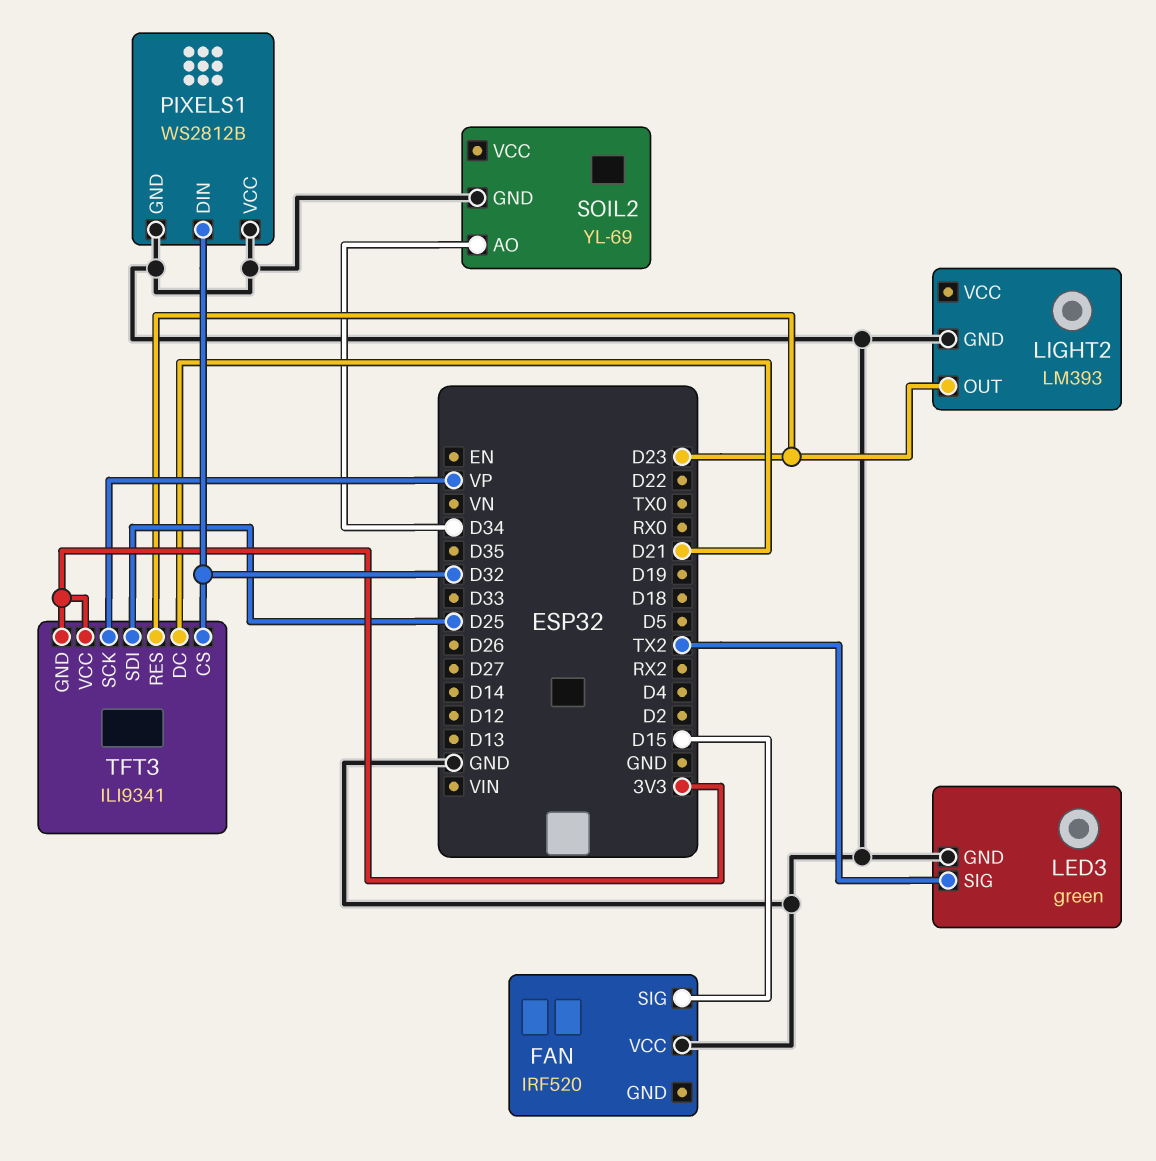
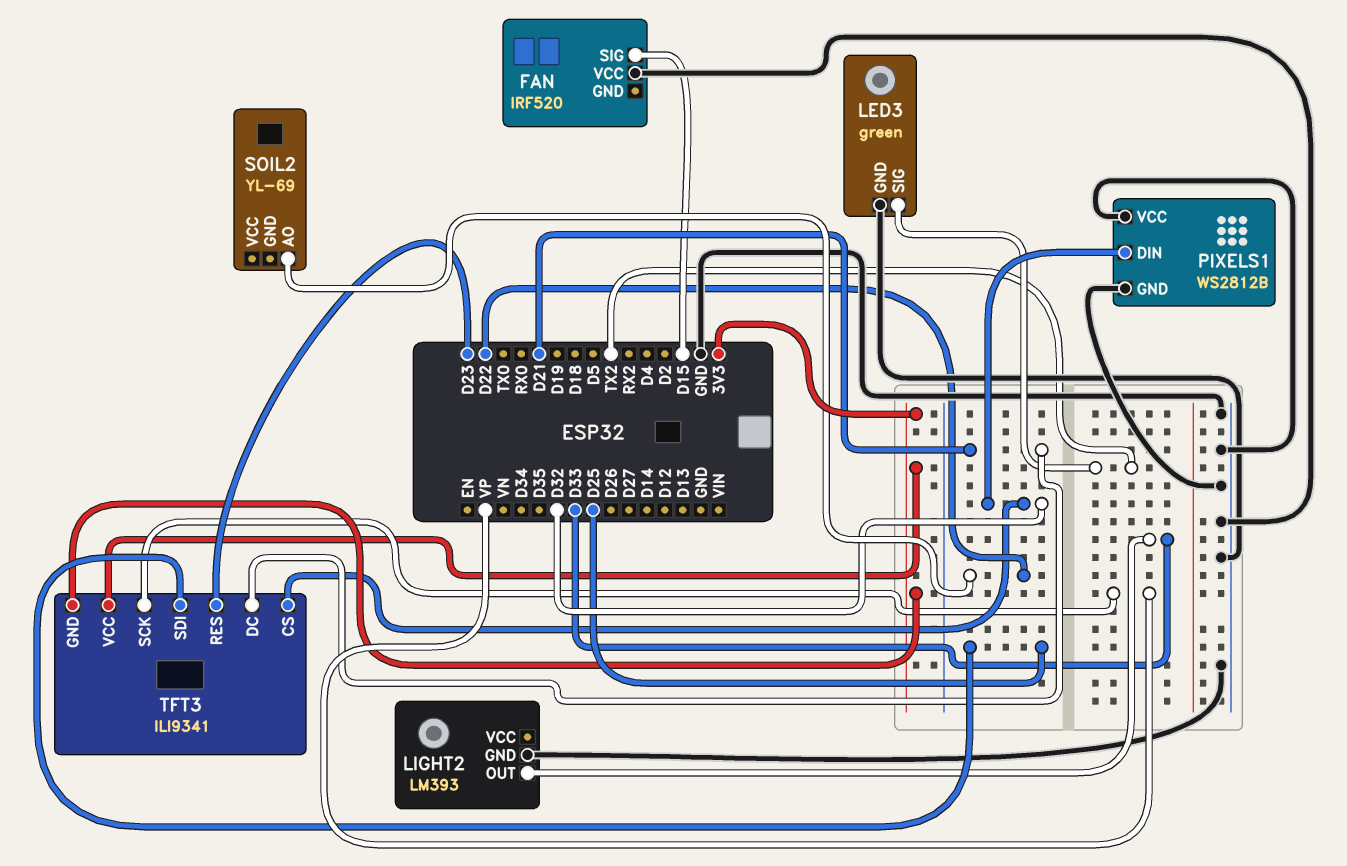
LIGHT2 pin OUT: D23 -> D33
SOIL2 pin AO: D34 -> D22
SOIL2 pin GND: GND -> none

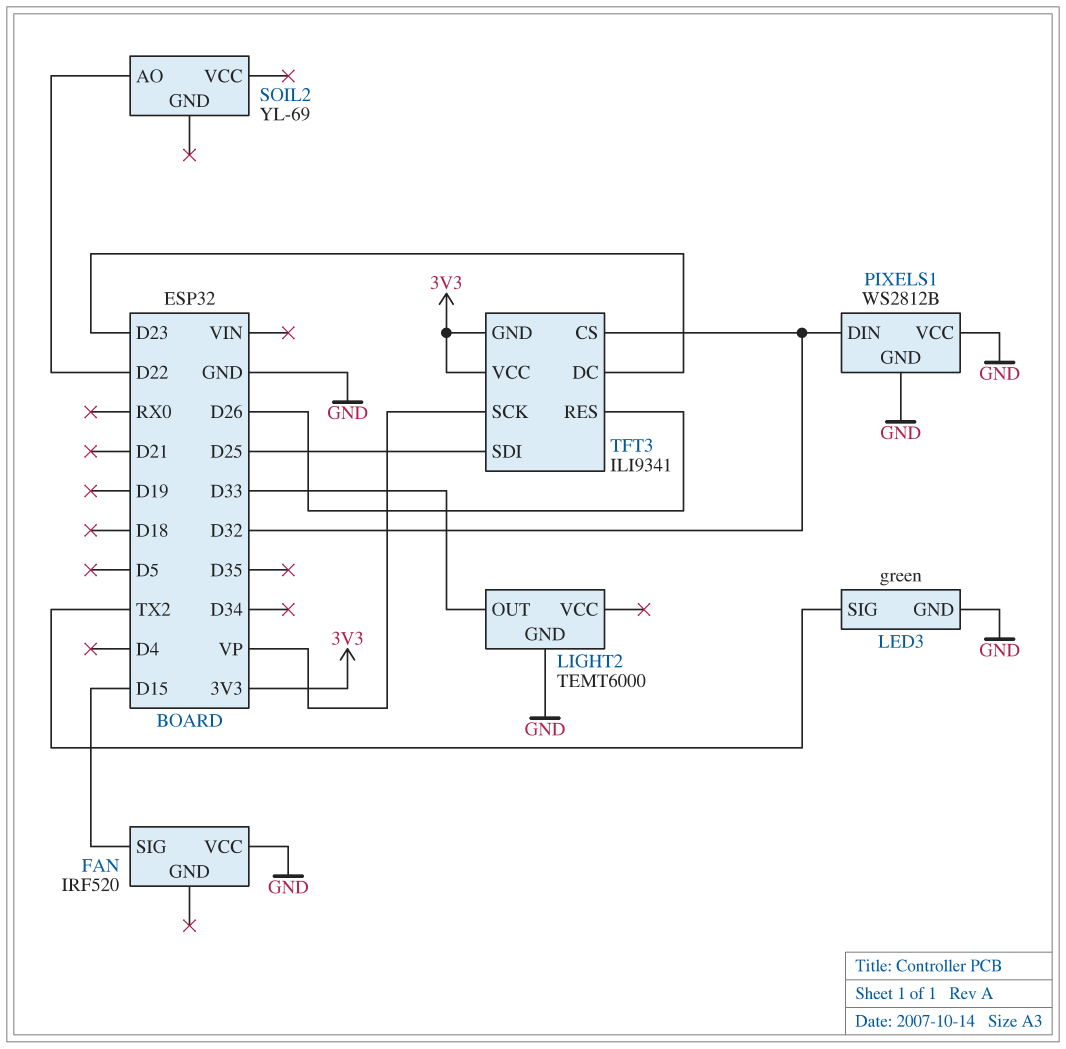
LIGHT2: LM393 -> TEMT6000
TFT3 pin DC: D21 -> D23
TFT3 pin RES: D23 -> D26

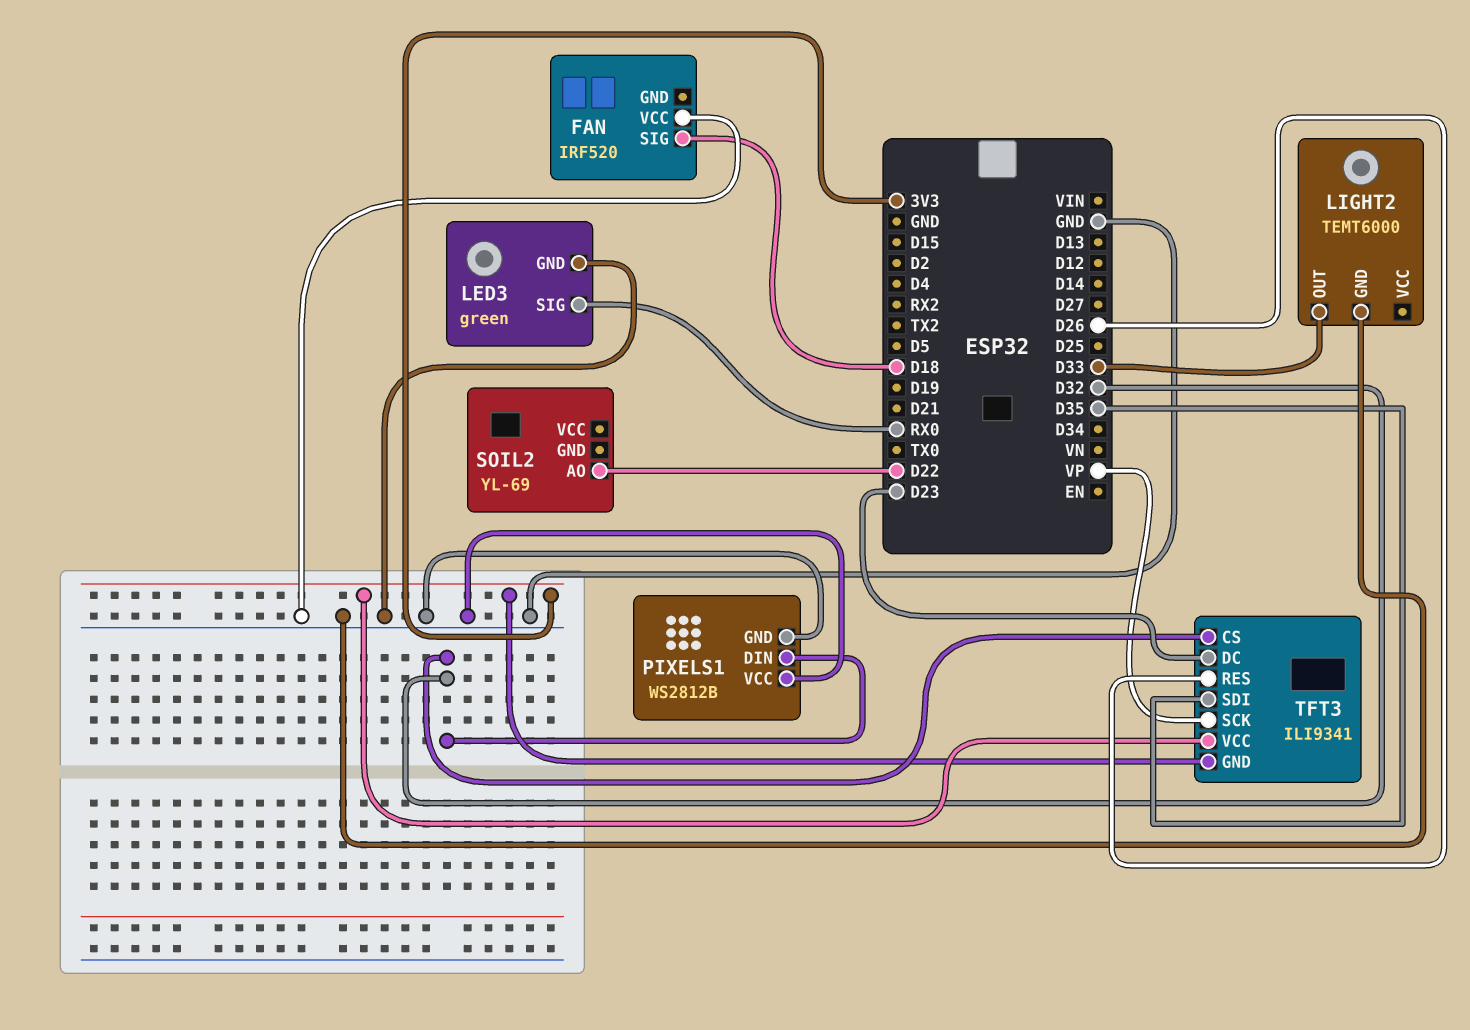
FAN pin SIG: D15 -> D18
LED3 pin SIG: TX2 -> RX0
TFT3 pin SDI: D25 -> D35

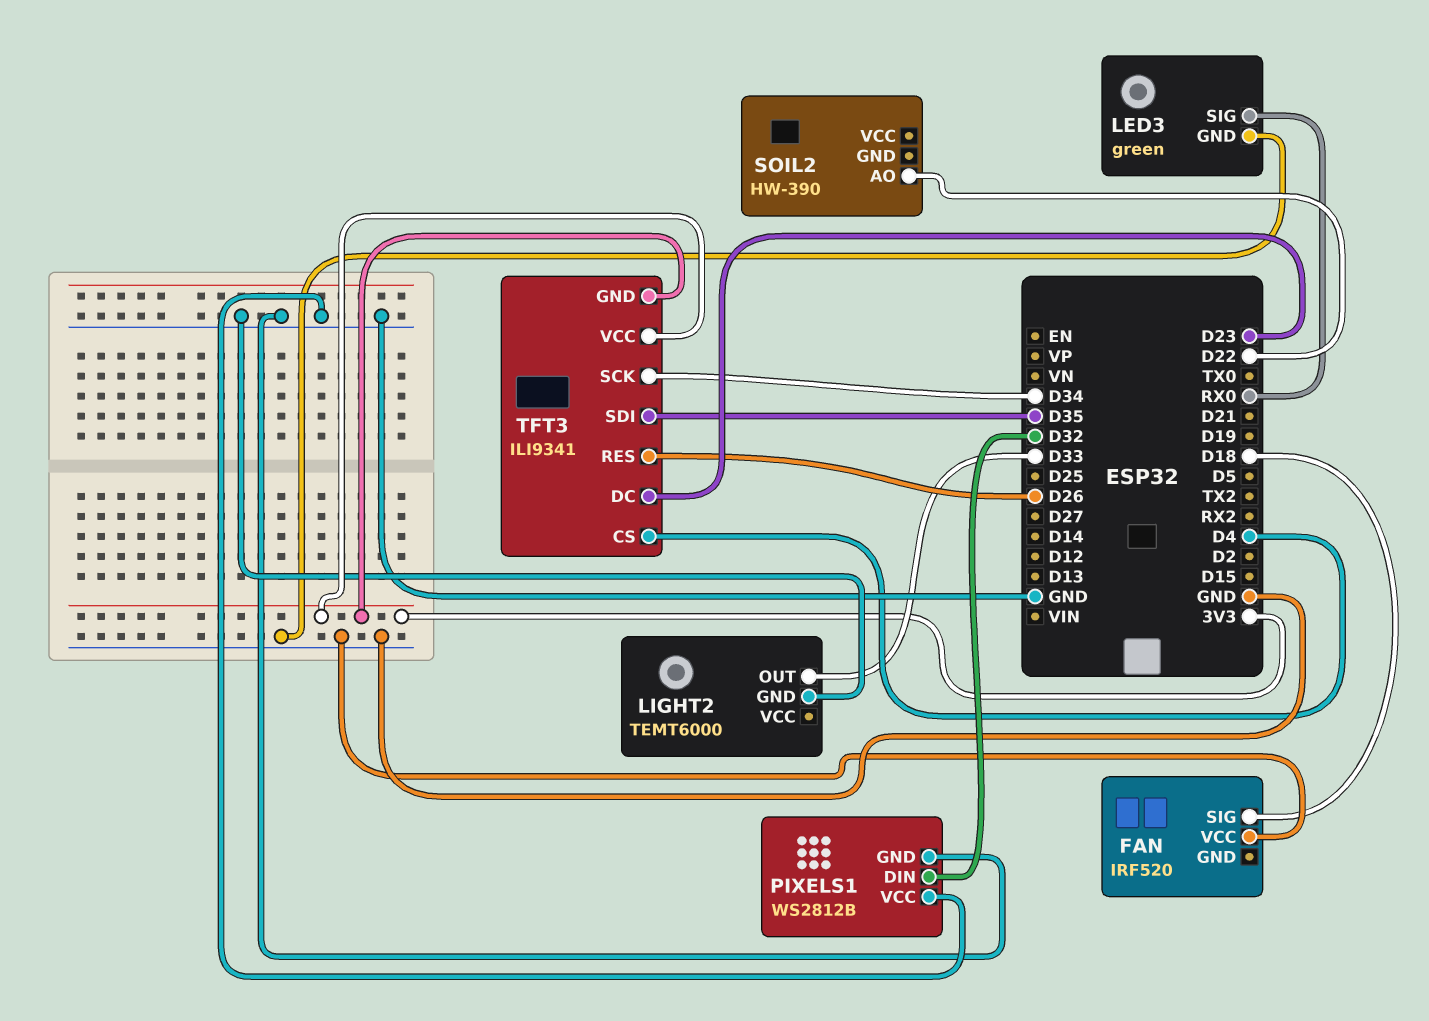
SOIL2: YL-69 -> HW-390
TFT3 pin CS: D32 -> D4
TFT3 pin SCK: VP -> D34

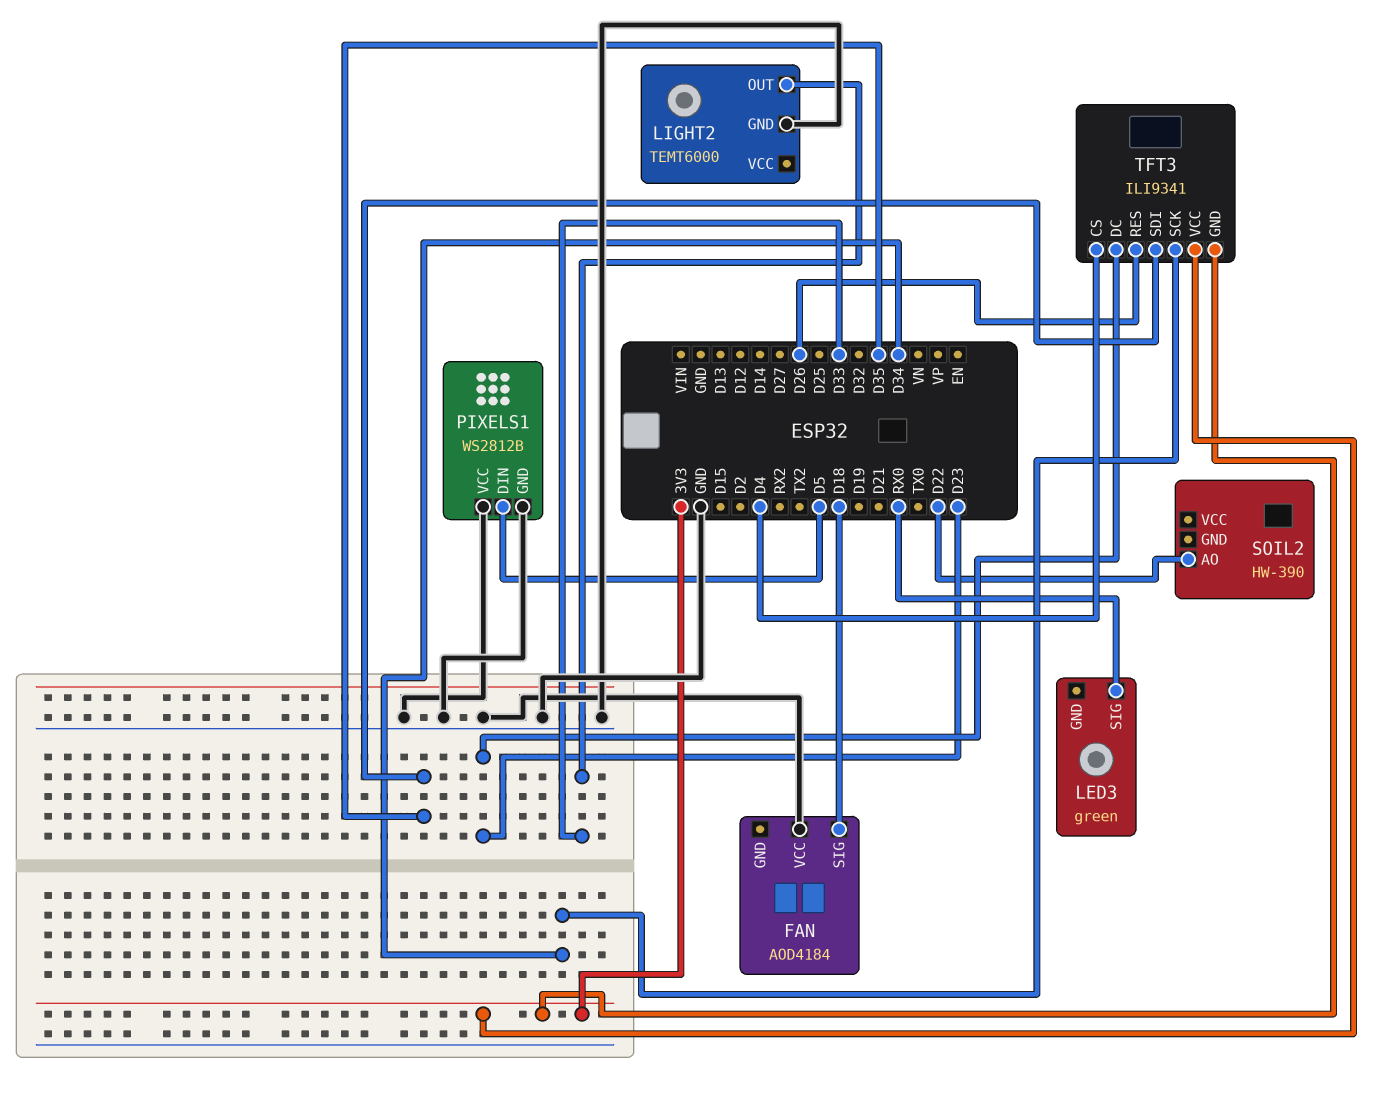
FAN: IRF520 -> AOD4184
LED3 pin GND: GND -> none
PIXELS1 pin DIN: D32 -> D5

